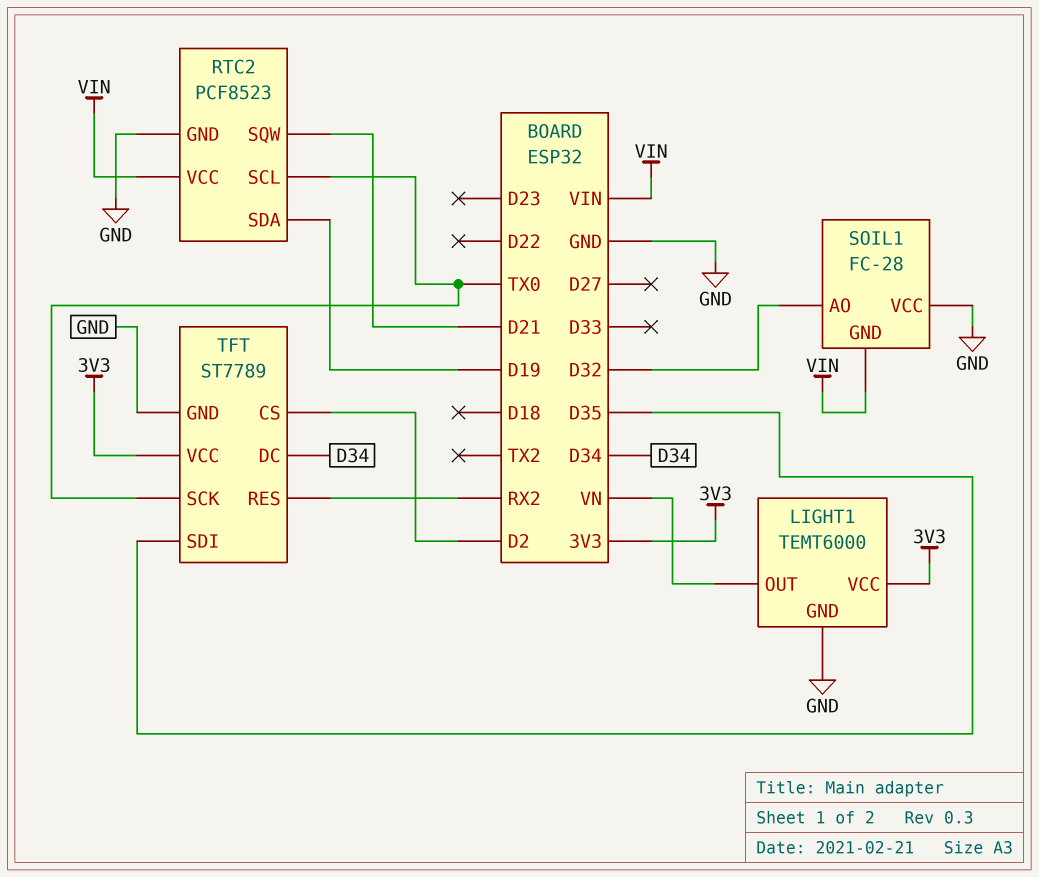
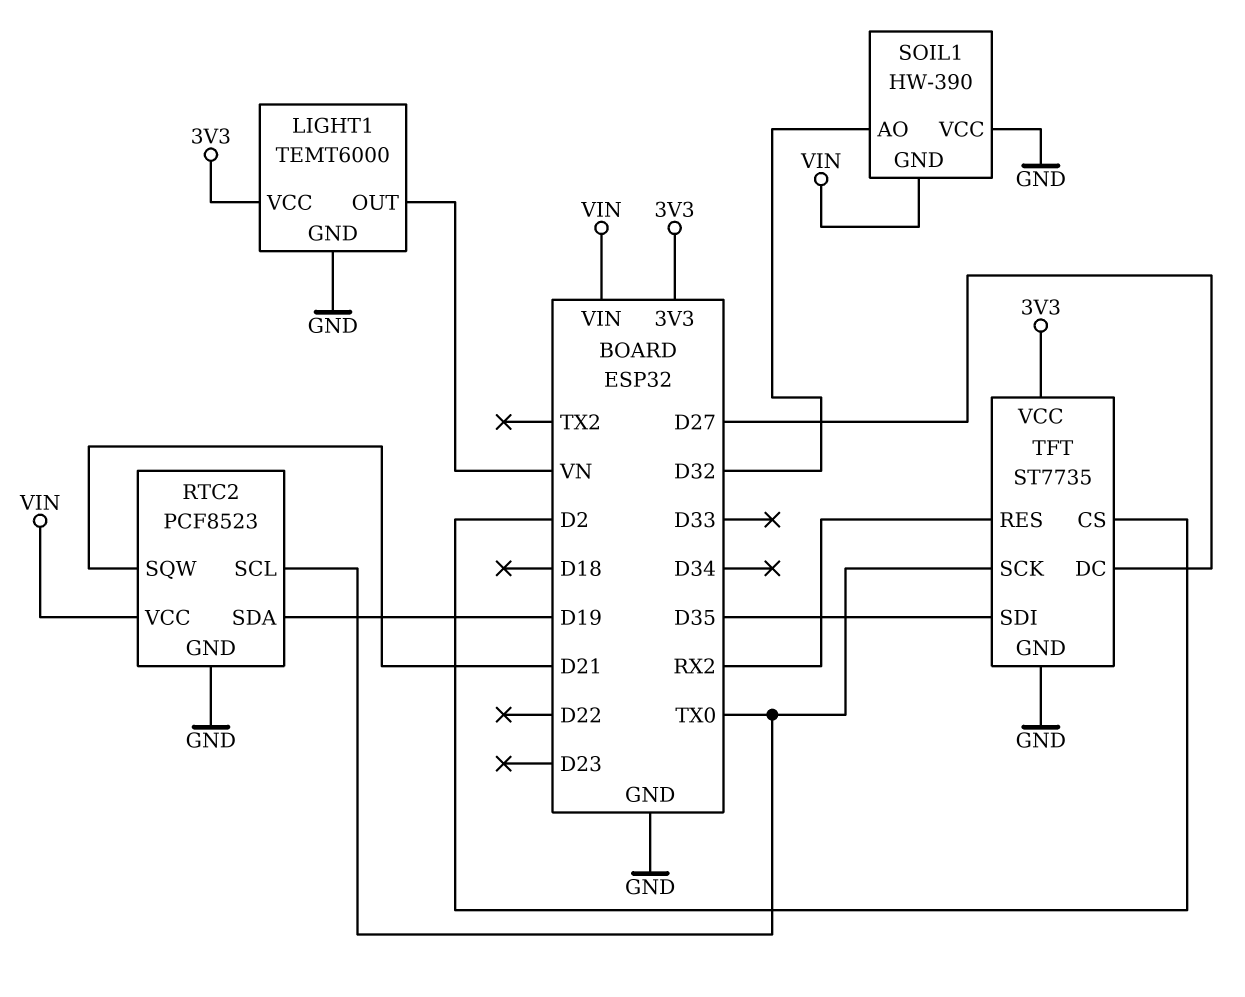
SOIL1: FC-28 -> HW-390
TFT: ST7789 -> ST7735
TFT pin DC: D34 -> D27

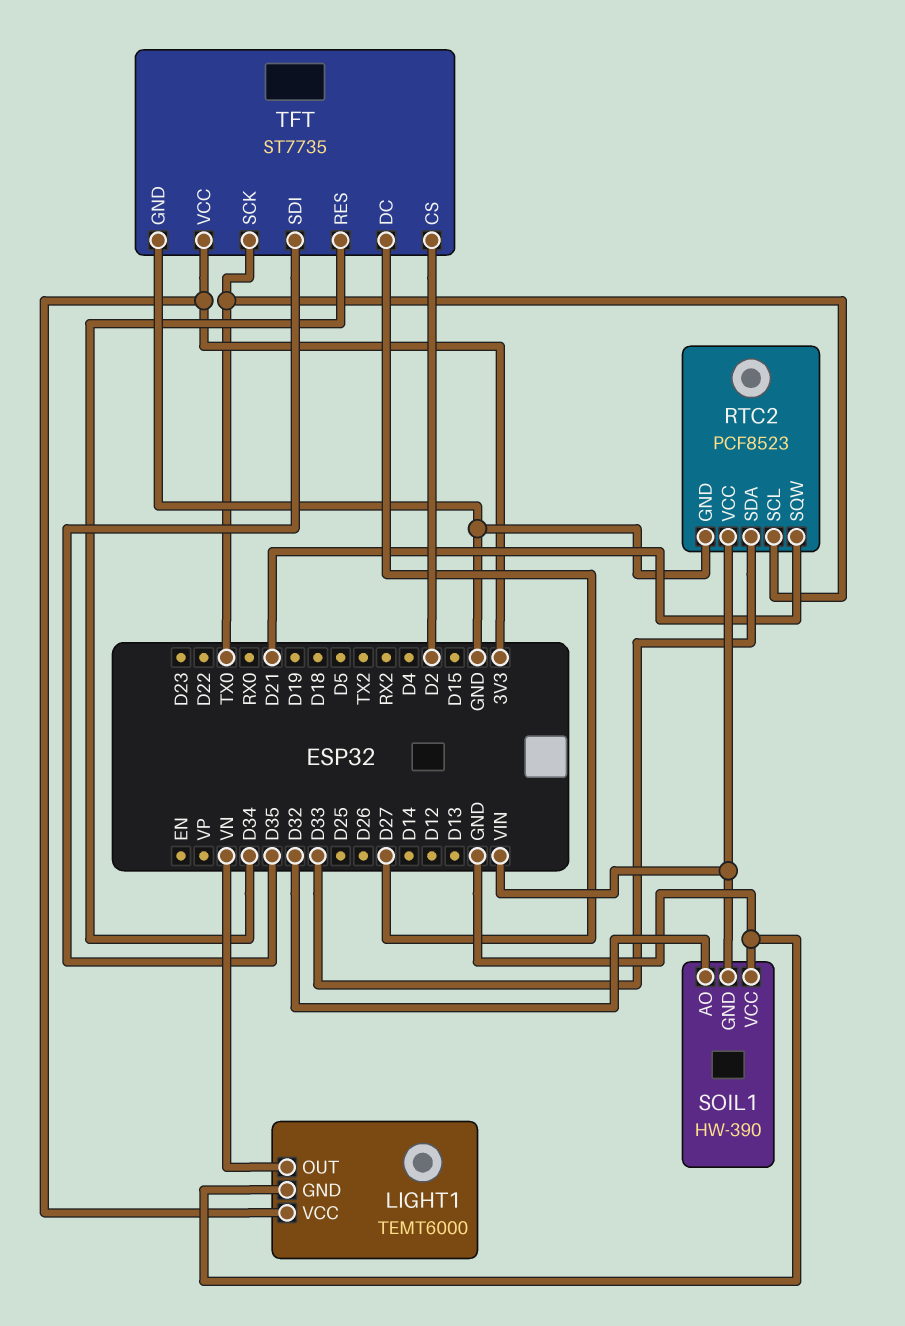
RTC2 pin SDA: D19 -> D33
TFT pin RES: RX2 -> D34

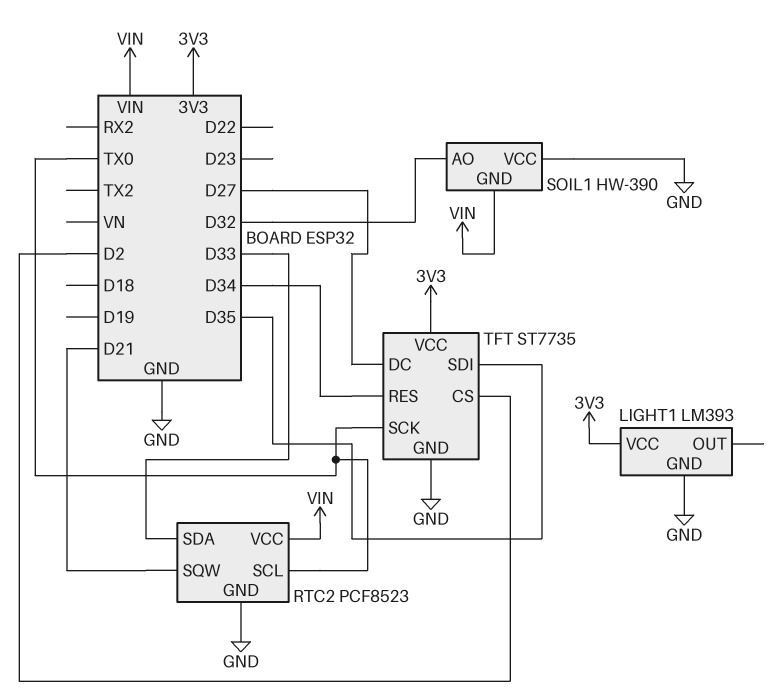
LIGHT1: TEMT6000 -> LM393
LIGHT1 pin OUT: VN -> none

